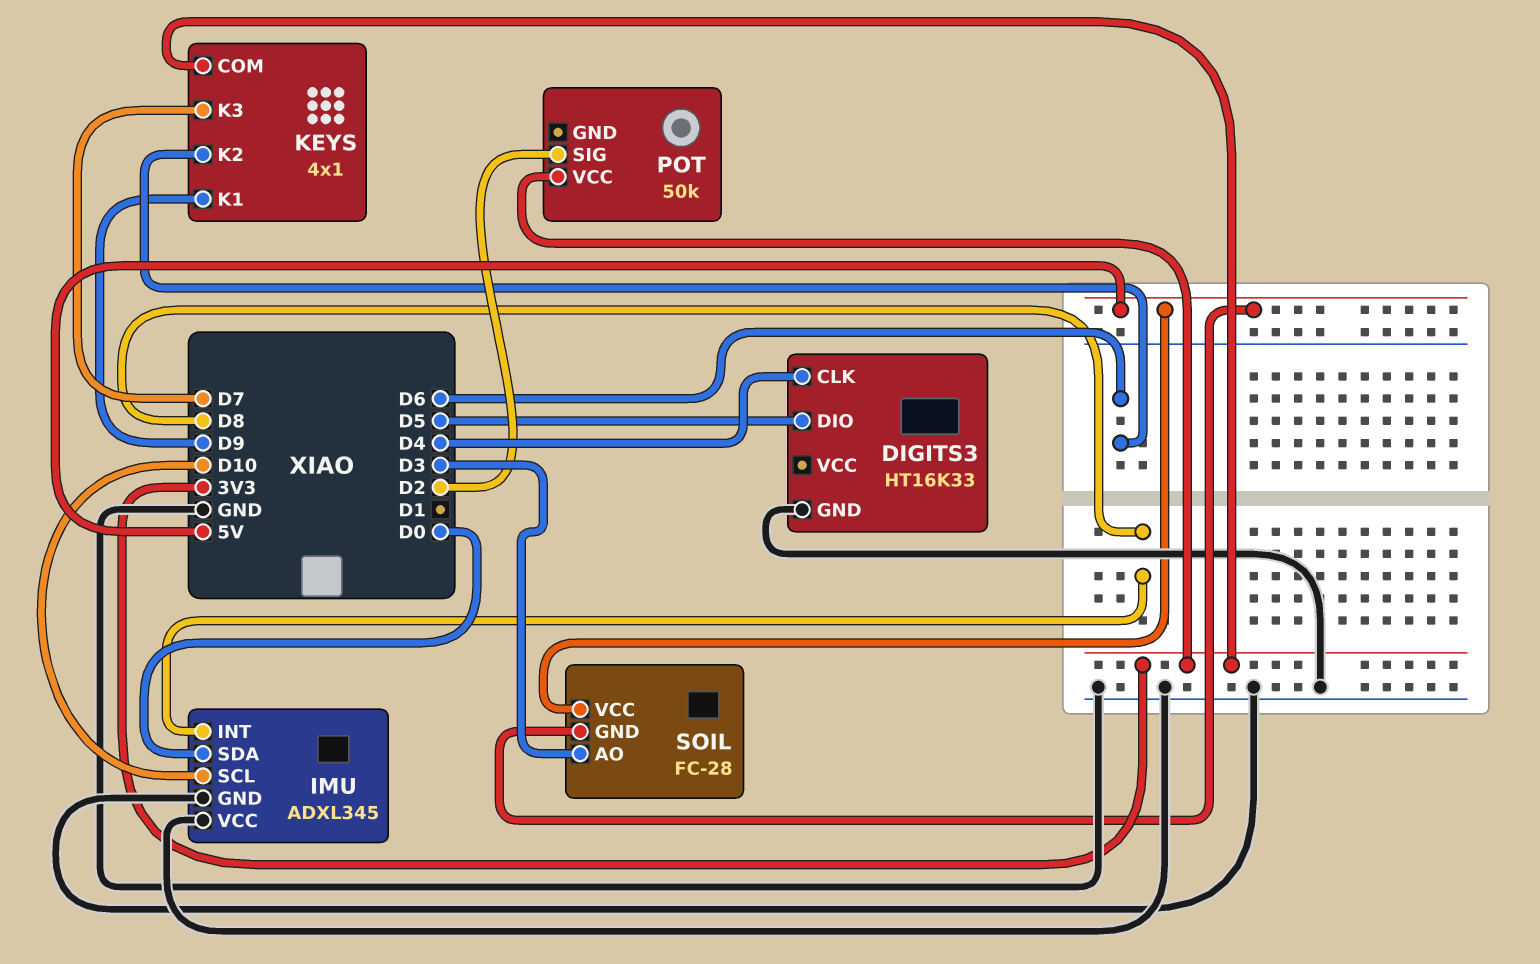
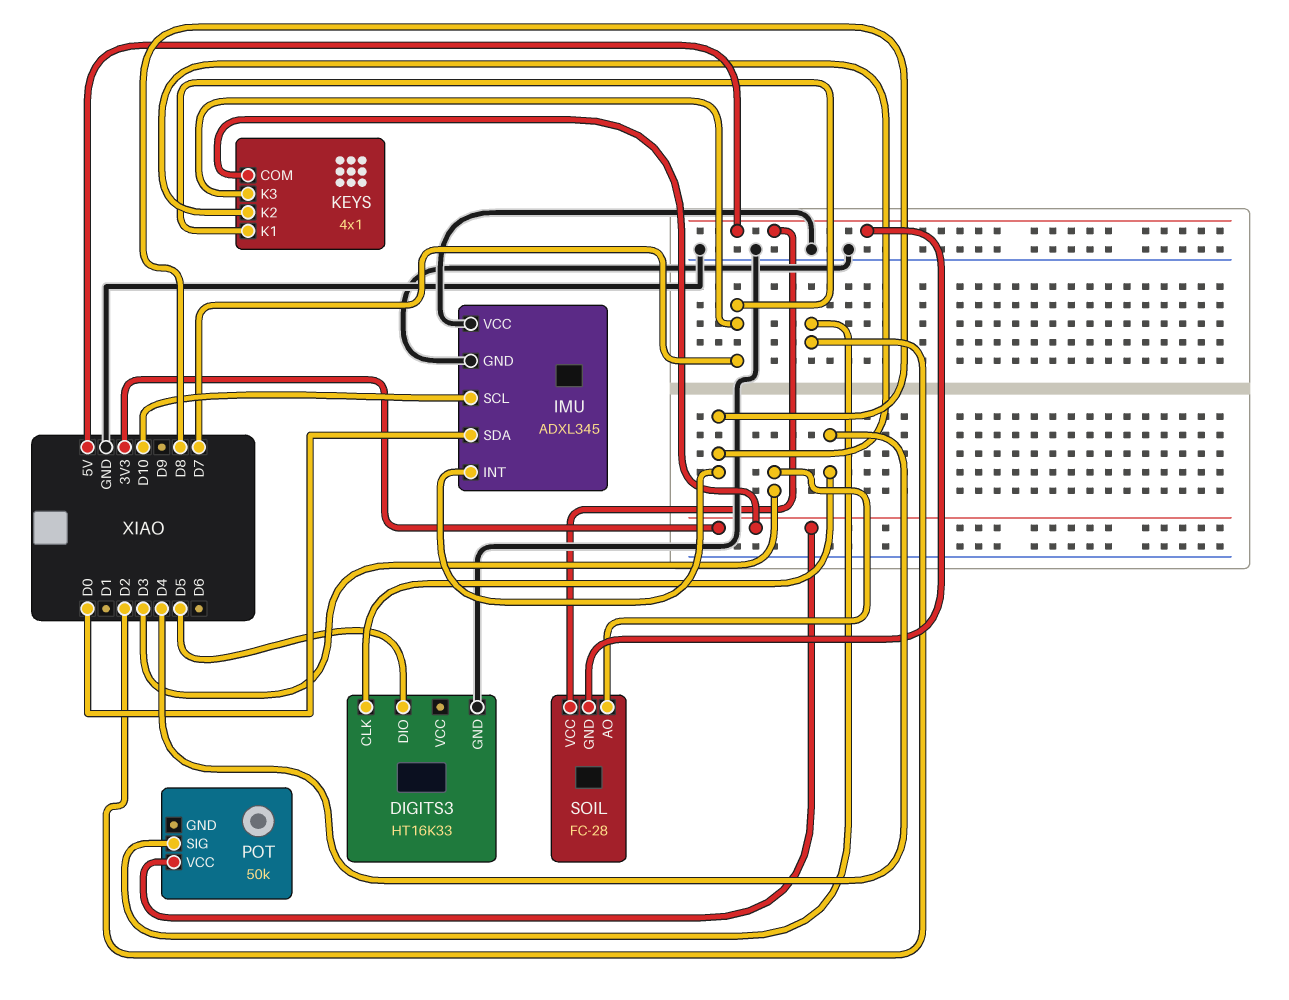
KEYS pin K1: D9 -> D7
KEYS pin K2: D6 -> D8

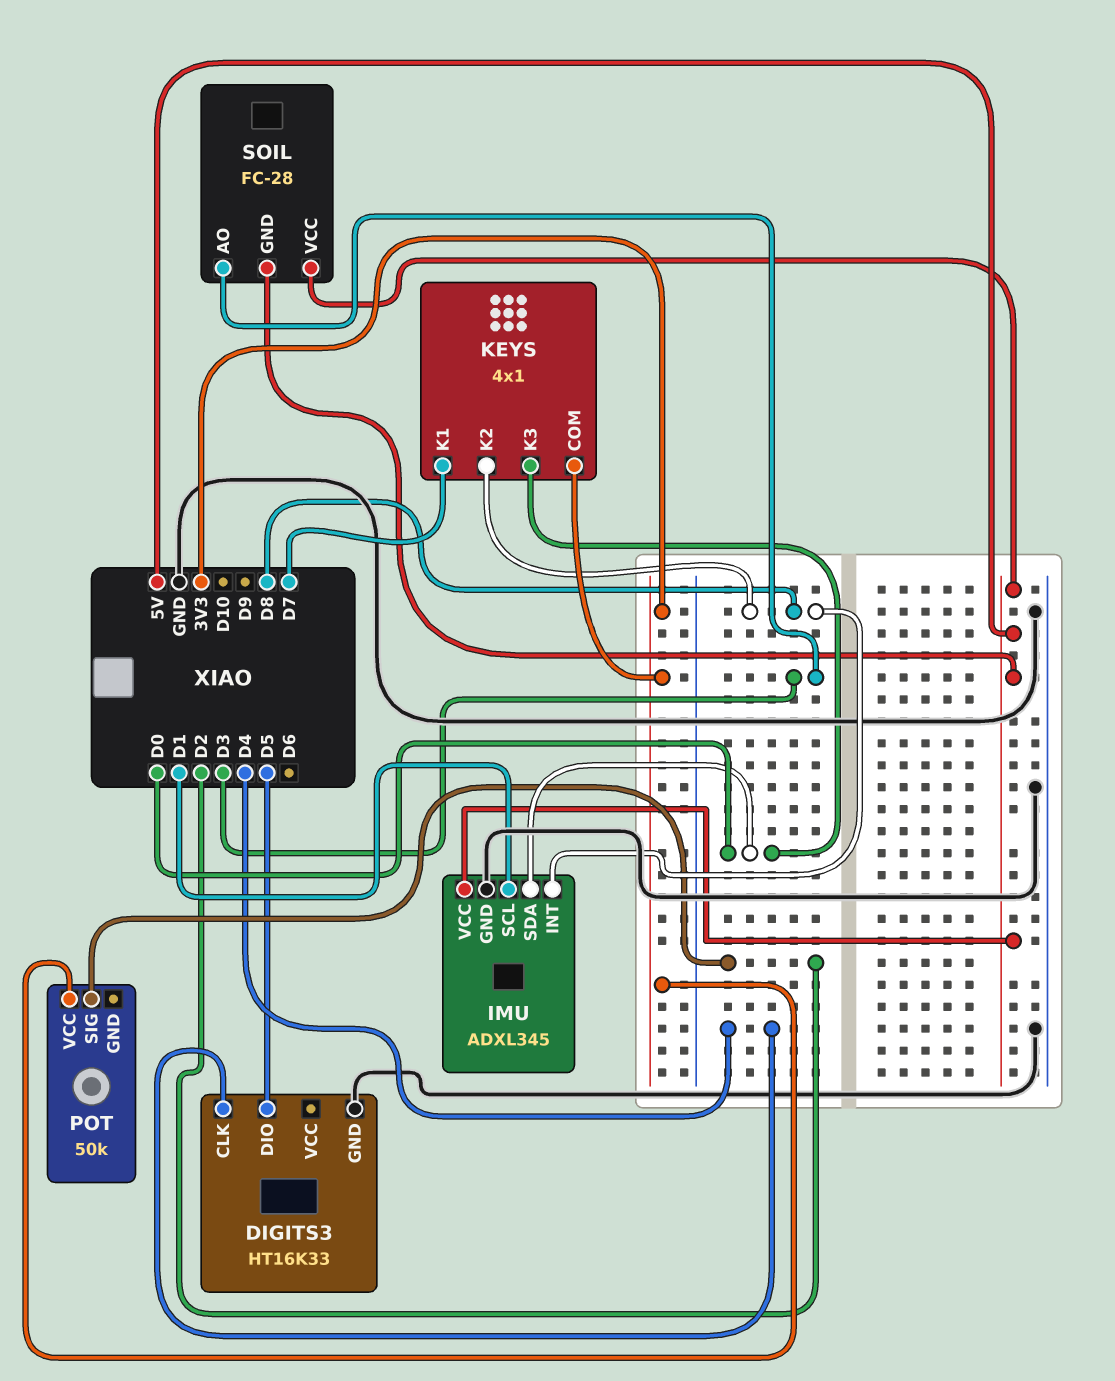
IMU pin SCL: D10 -> D1
IMU pin VCC: GND -> 5V
KEYS pin K3: D7 -> D0

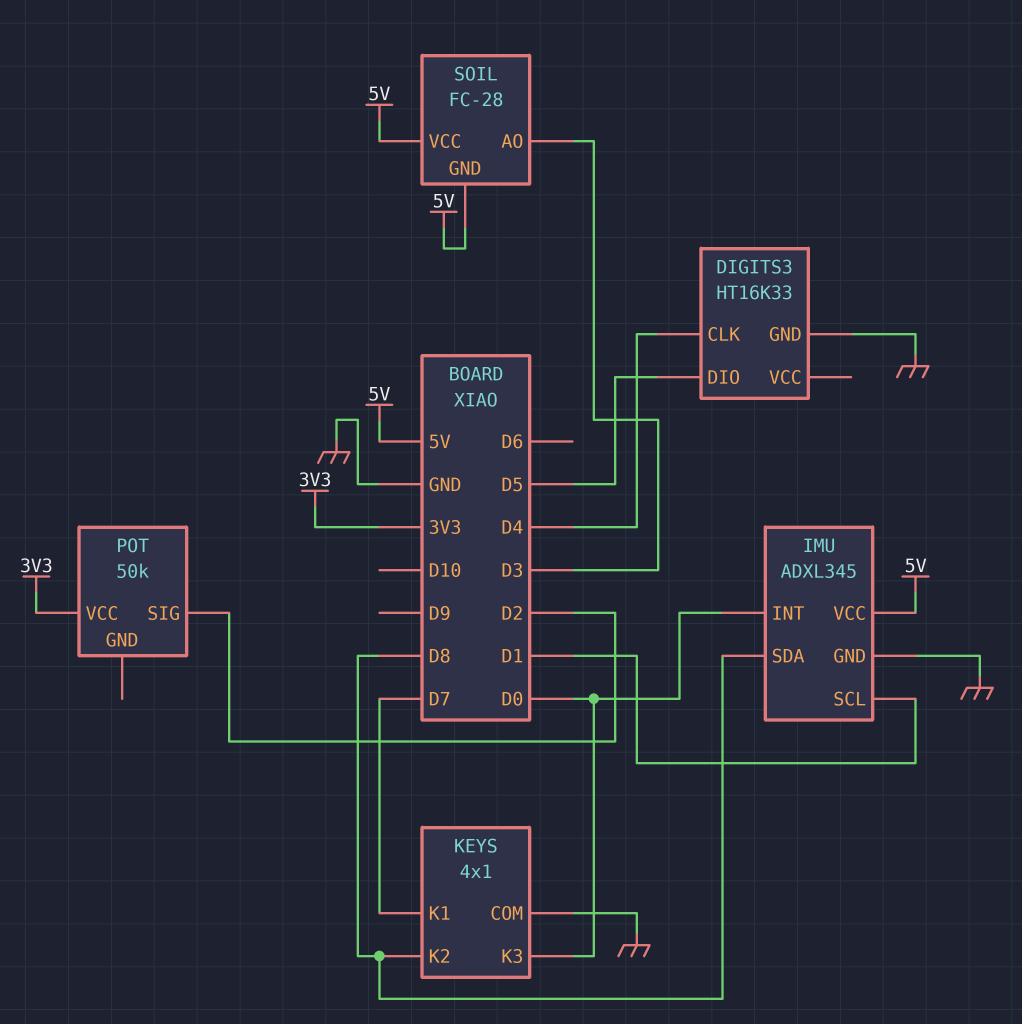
IMU pin INT: D8 -> D0
IMU pin SDA: D0 -> D8
KEYS pin COM: 3V3 -> GND

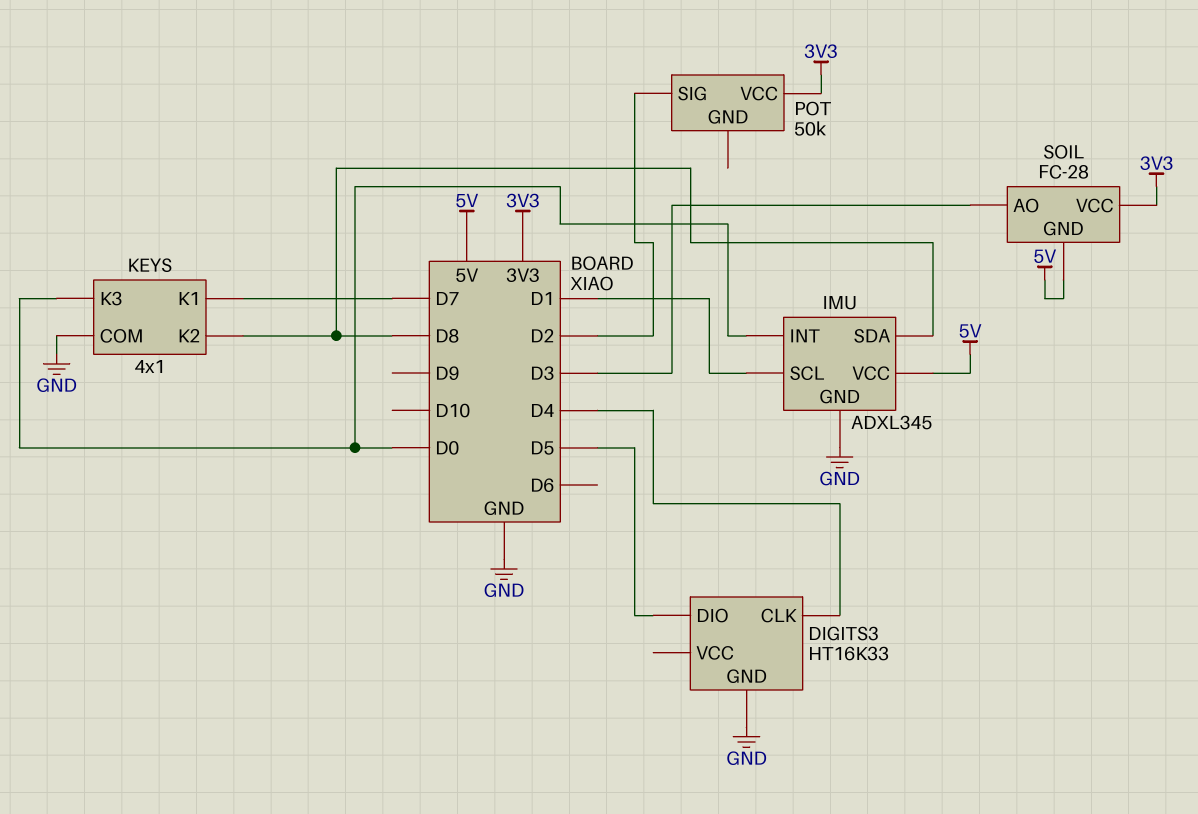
SOIL pin VCC: 5V -> 3V3

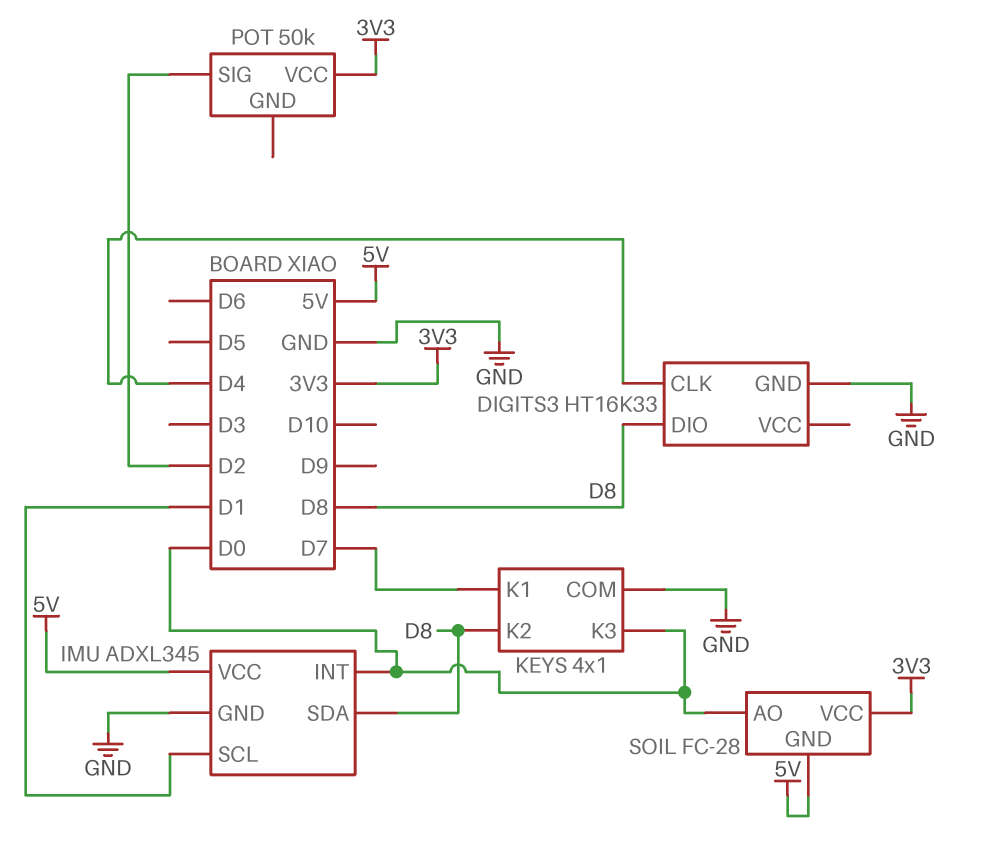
DIGITS3 pin DIO: D5 -> D8
SOIL pin AO: D3 -> D0

